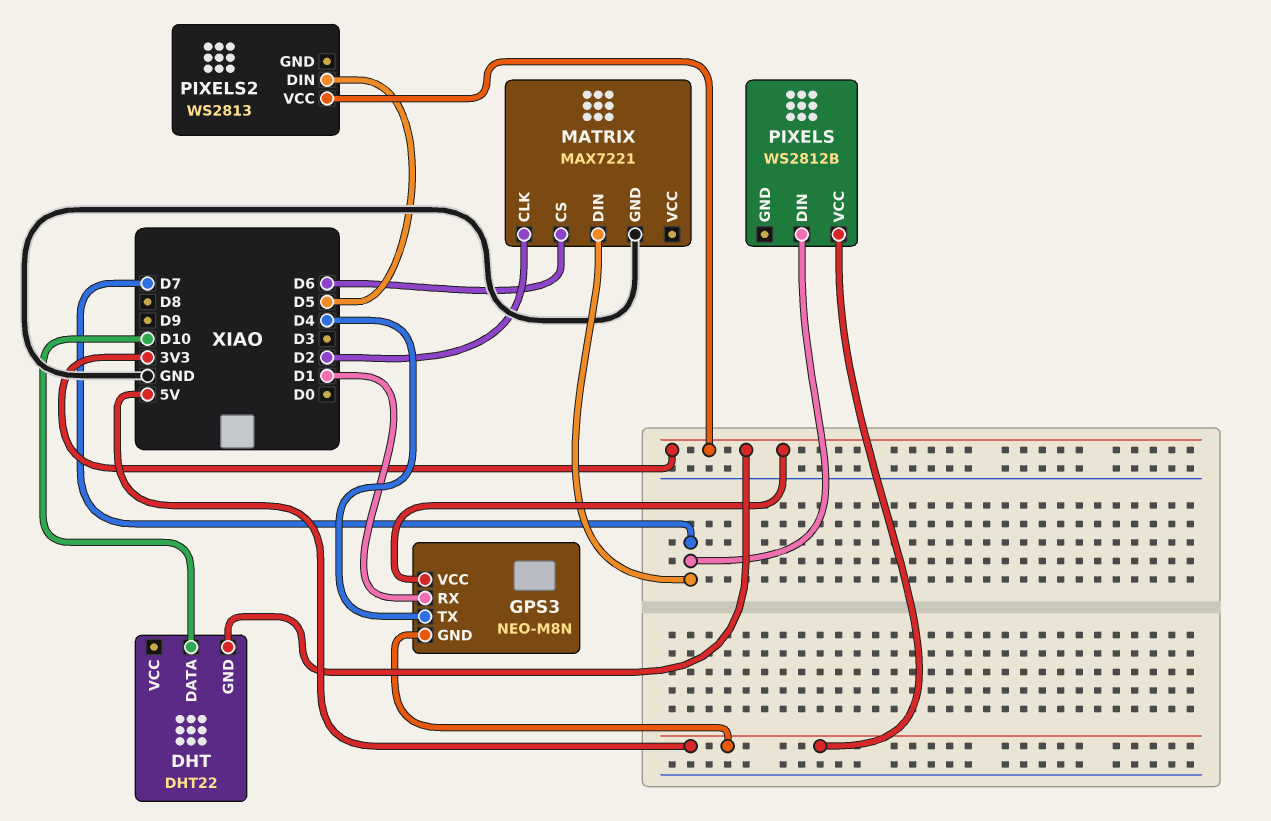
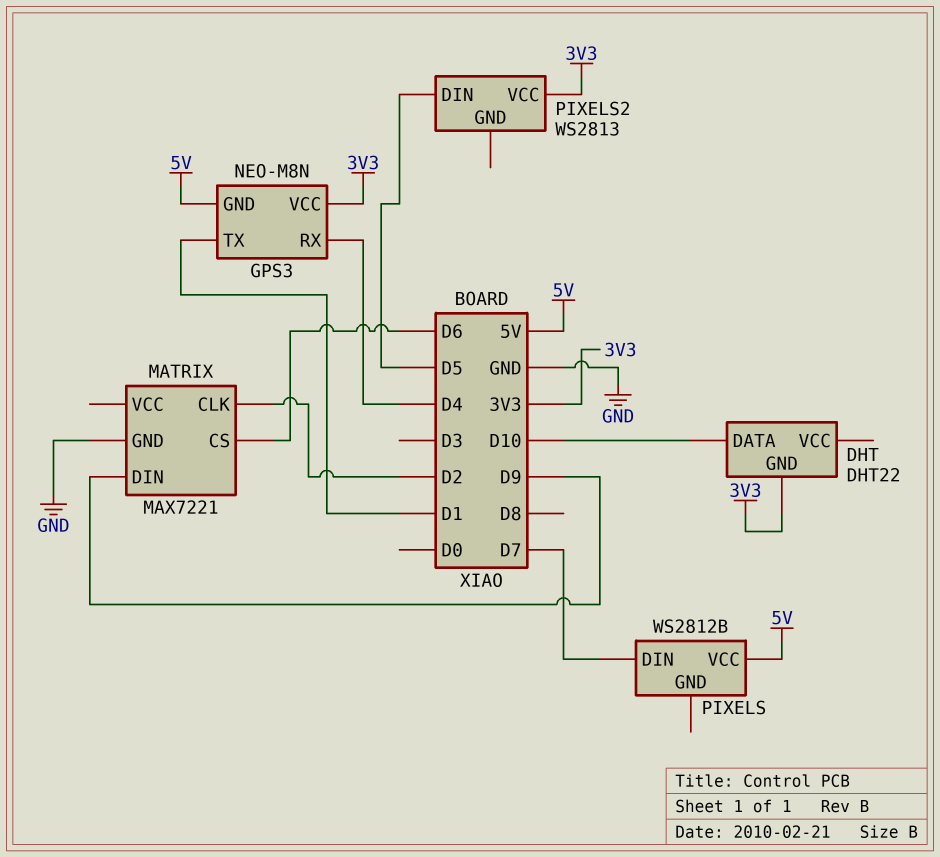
GPS3 pin RX: D1 -> D4
GPS3 pin TX: D4 -> D1
MATRIX pin DIN: D7 -> D9

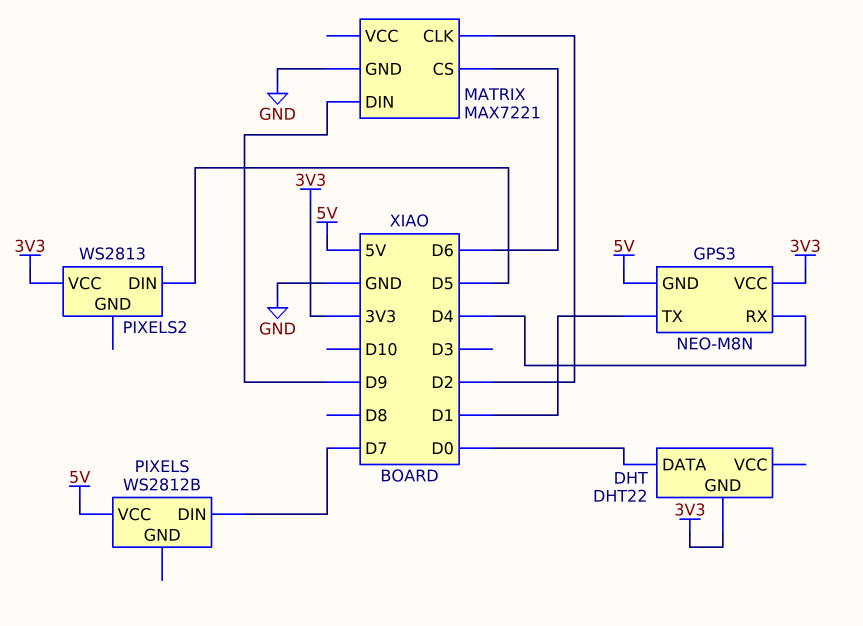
DHT pin DATA: D10 -> D0

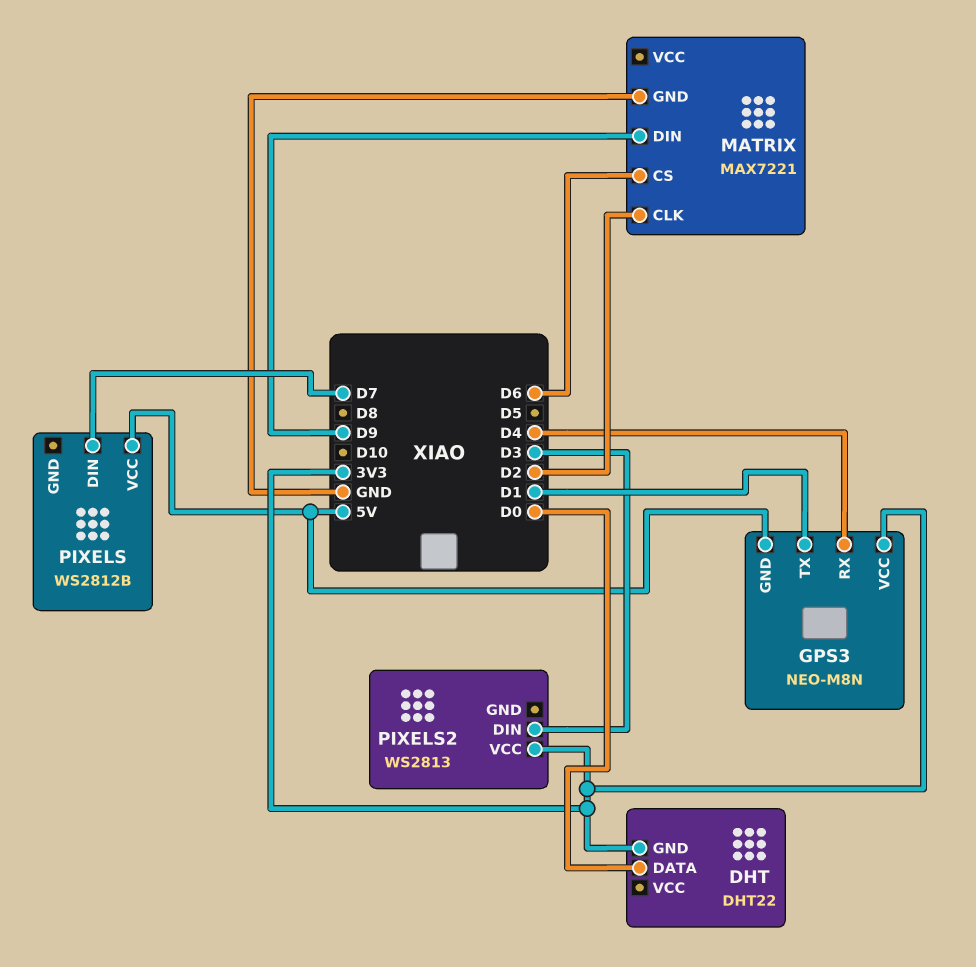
PIXELS2 pin DIN: D5 -> D3

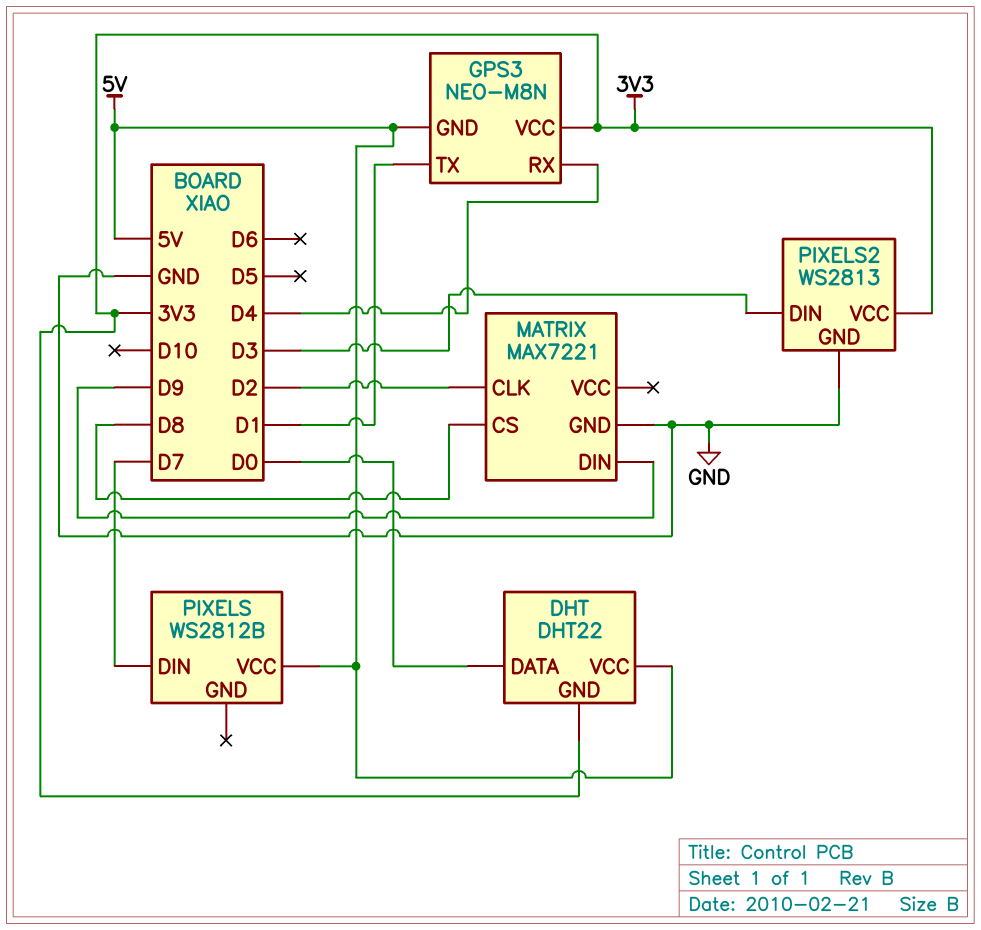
DHT pin VCC: none -> 5V
MATRIX pin CS: D6 -> D8
PIXELS2 pin GND: none -> GND

